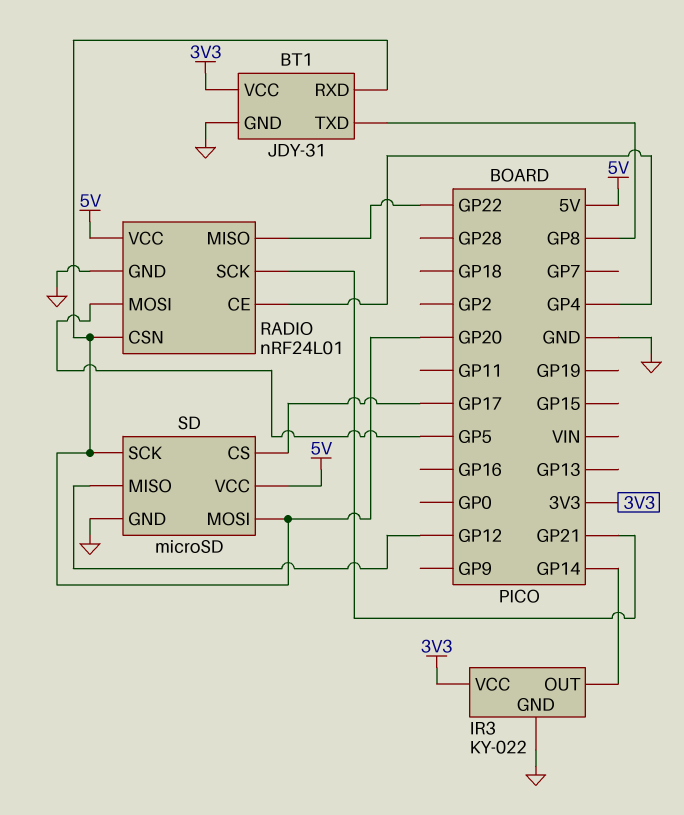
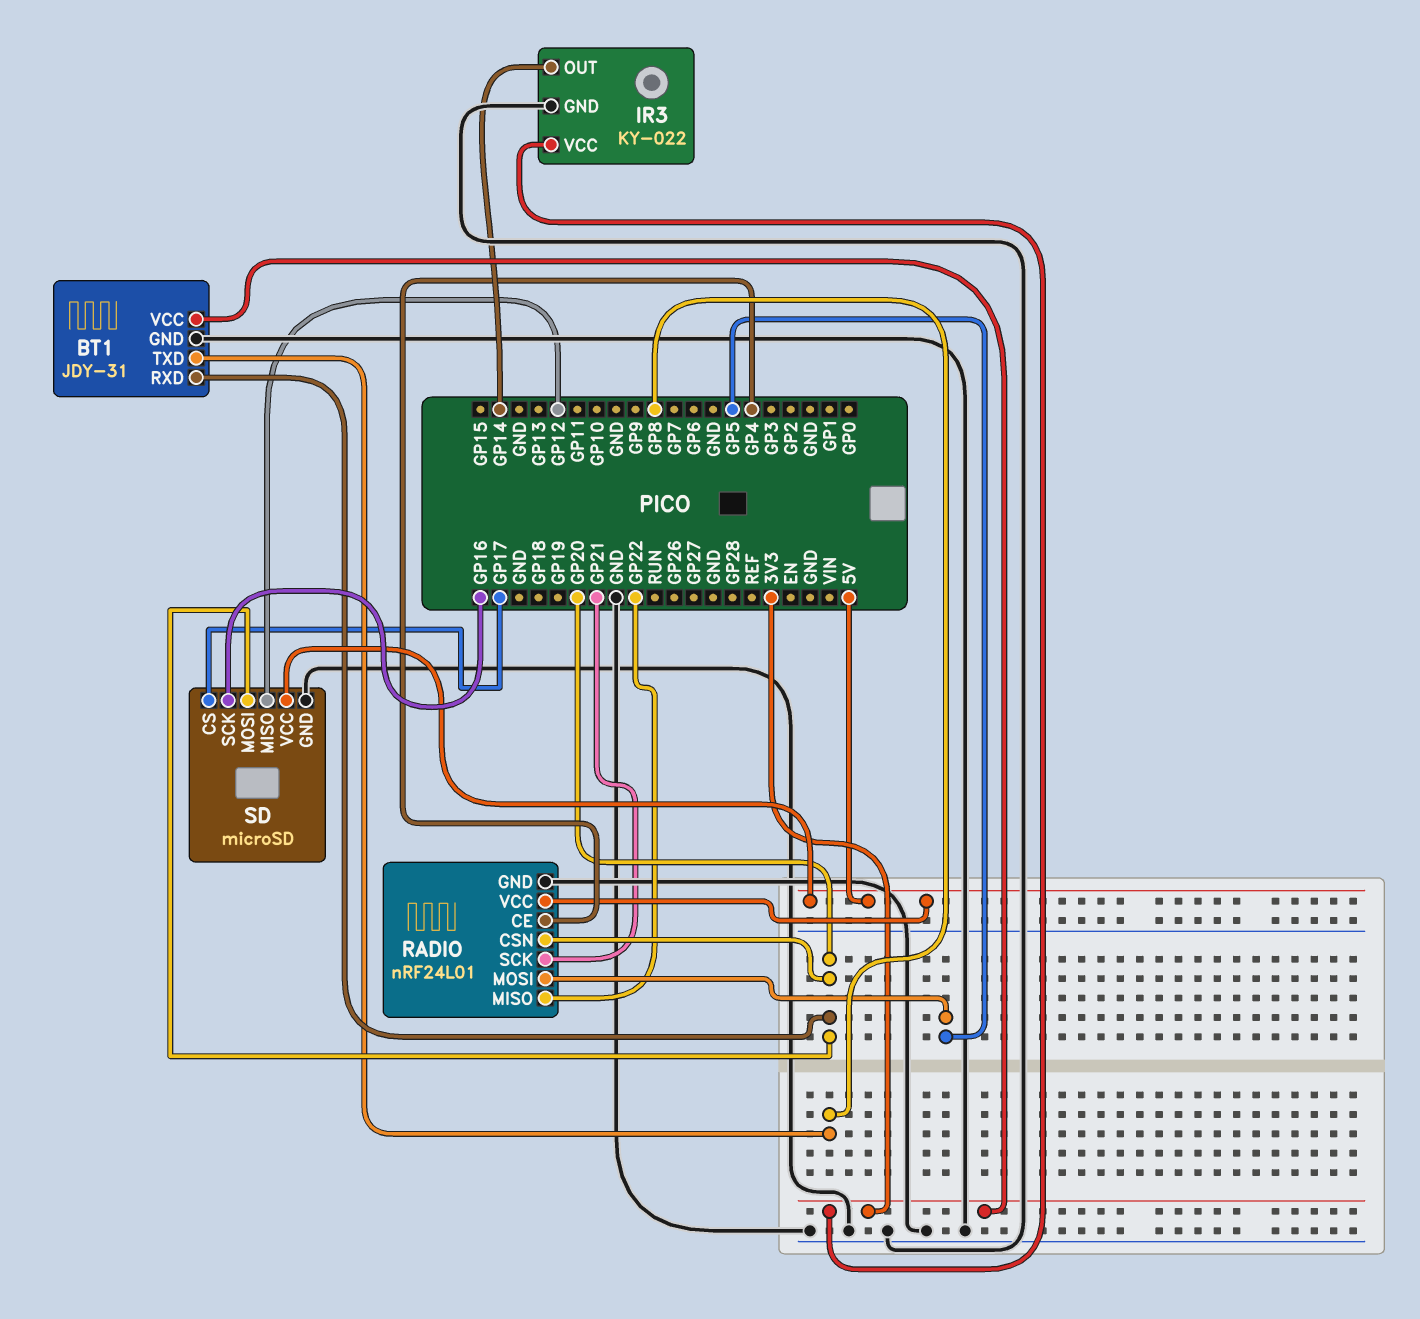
SD pin SCK: GP20 -> GP16

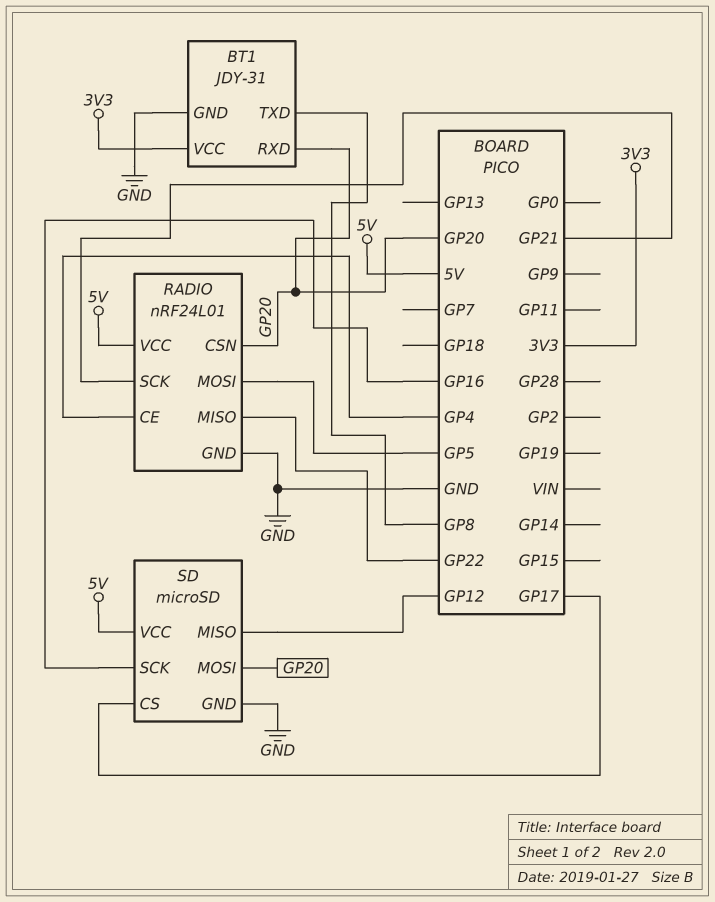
IR3: KY-022 -> none
IR3 pin GND: GND -> none
IR3 pin OUT: GP14 -> none
IR3 pin VCC: 3V3 -> none

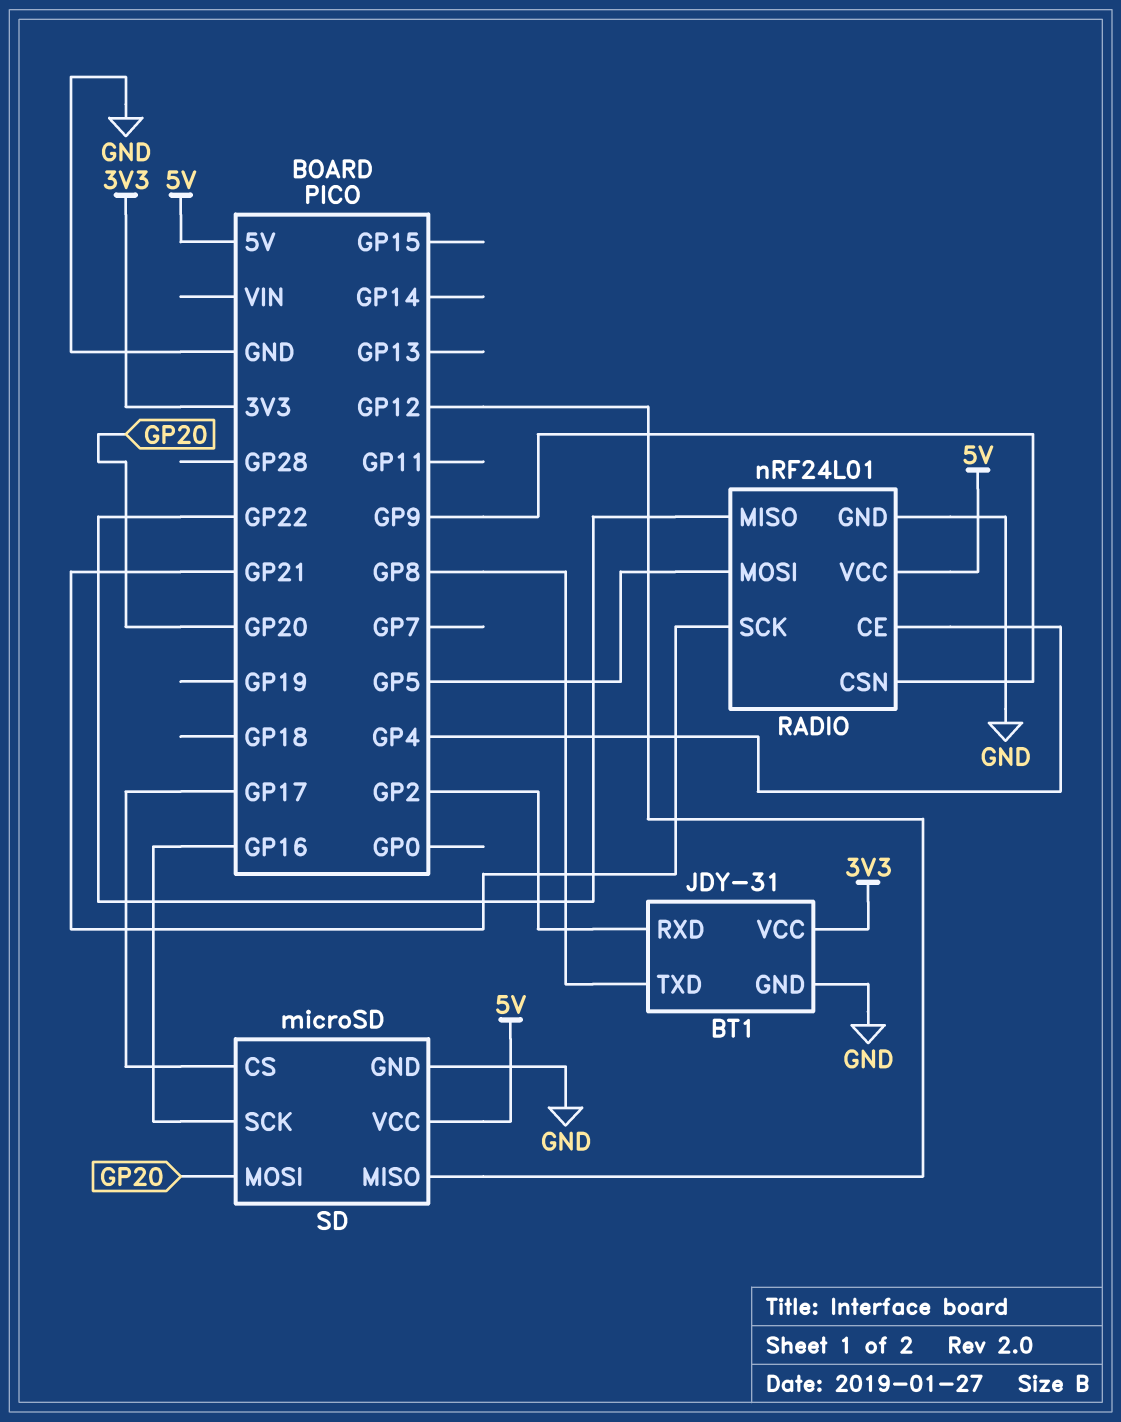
BT1 pin RXD: GP20 -> GP2
RADIO pin CSN: GP20 -> GP9

